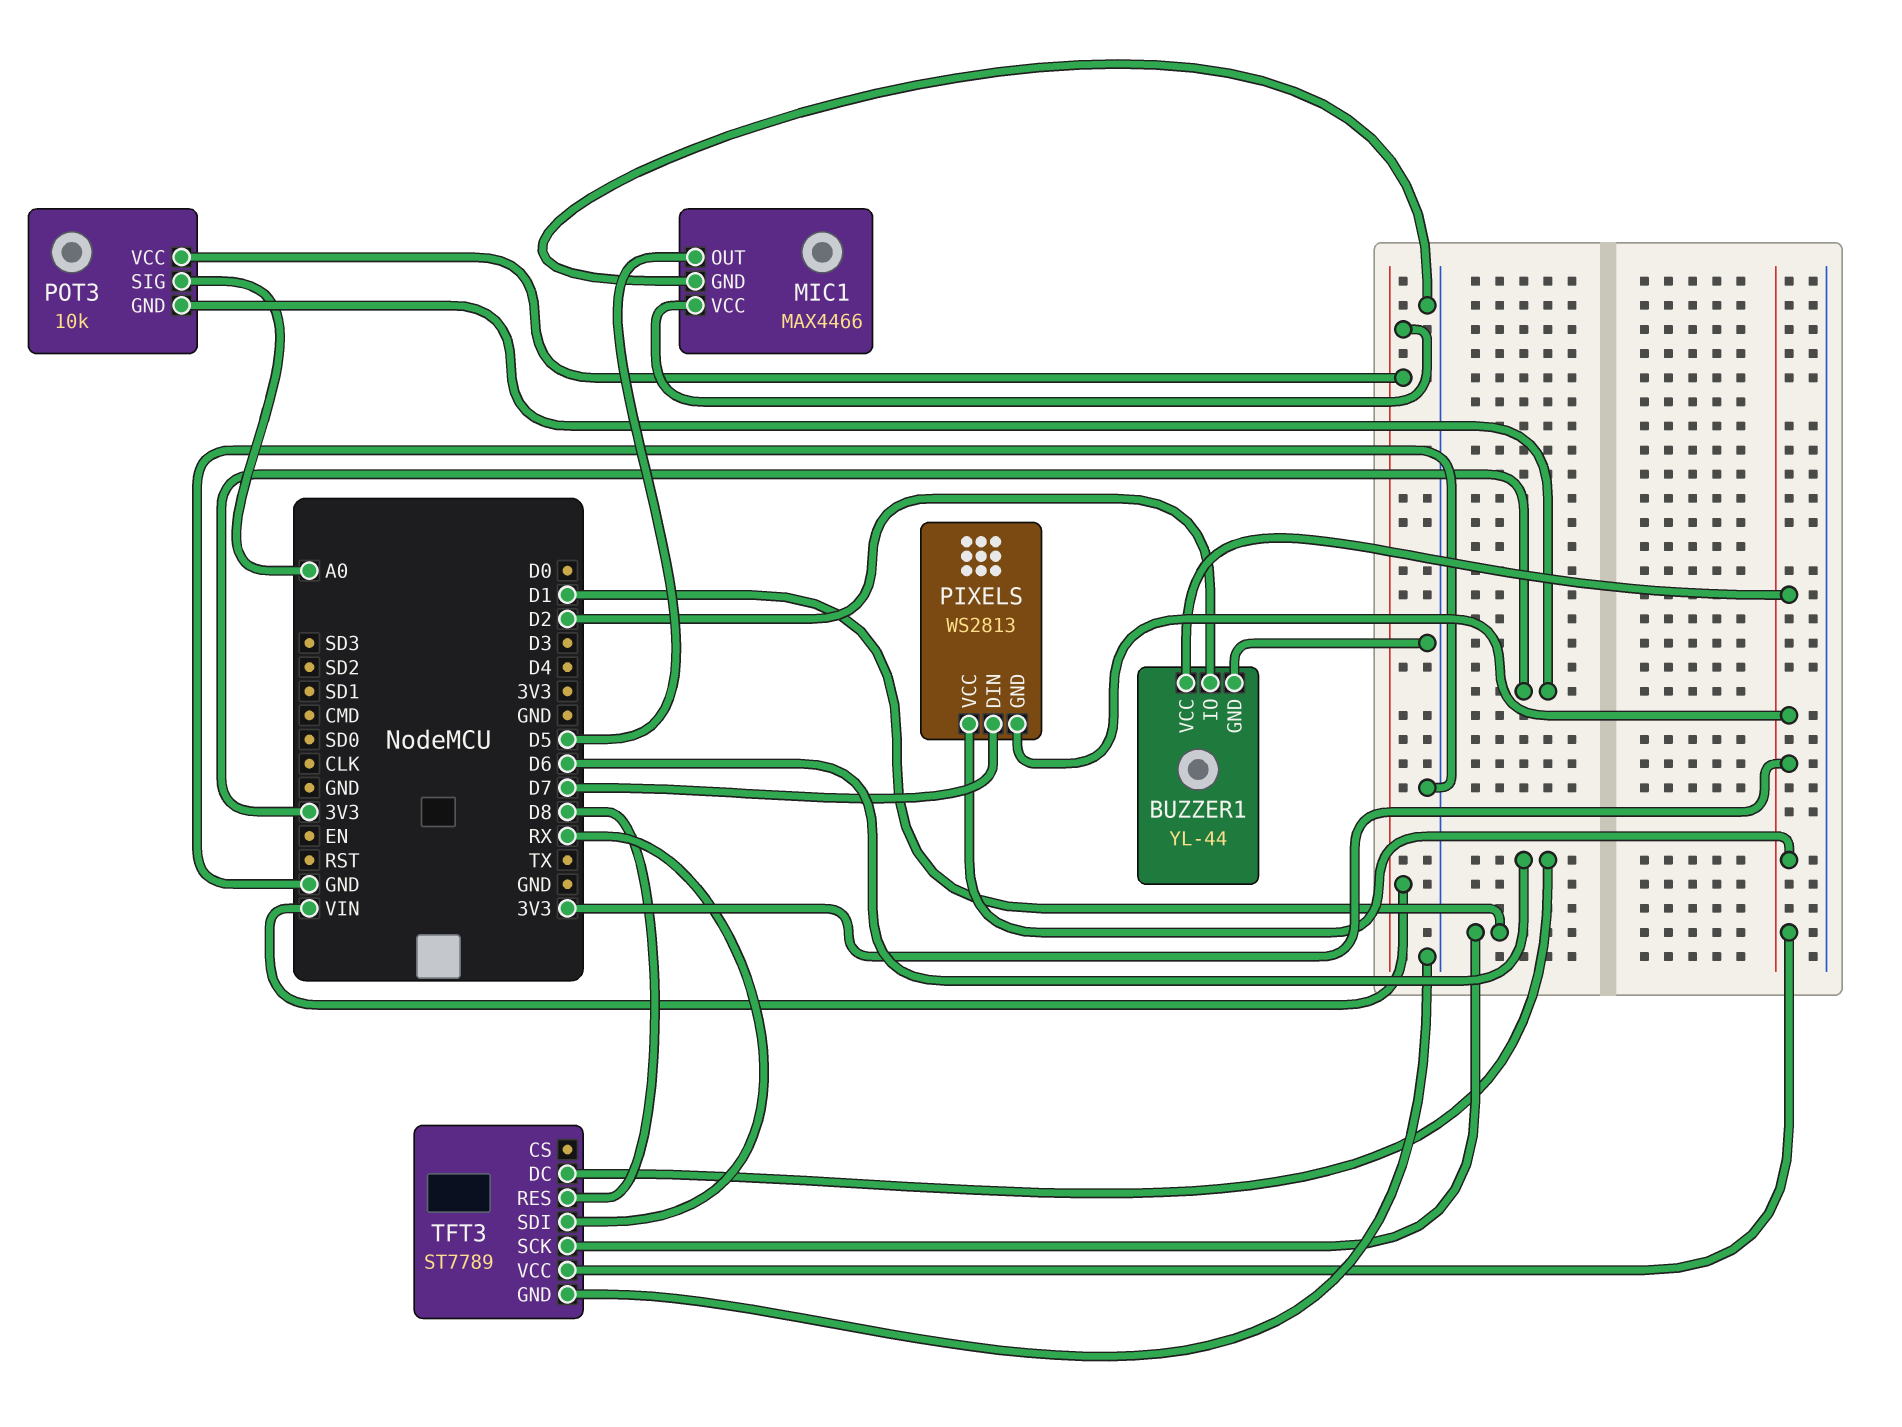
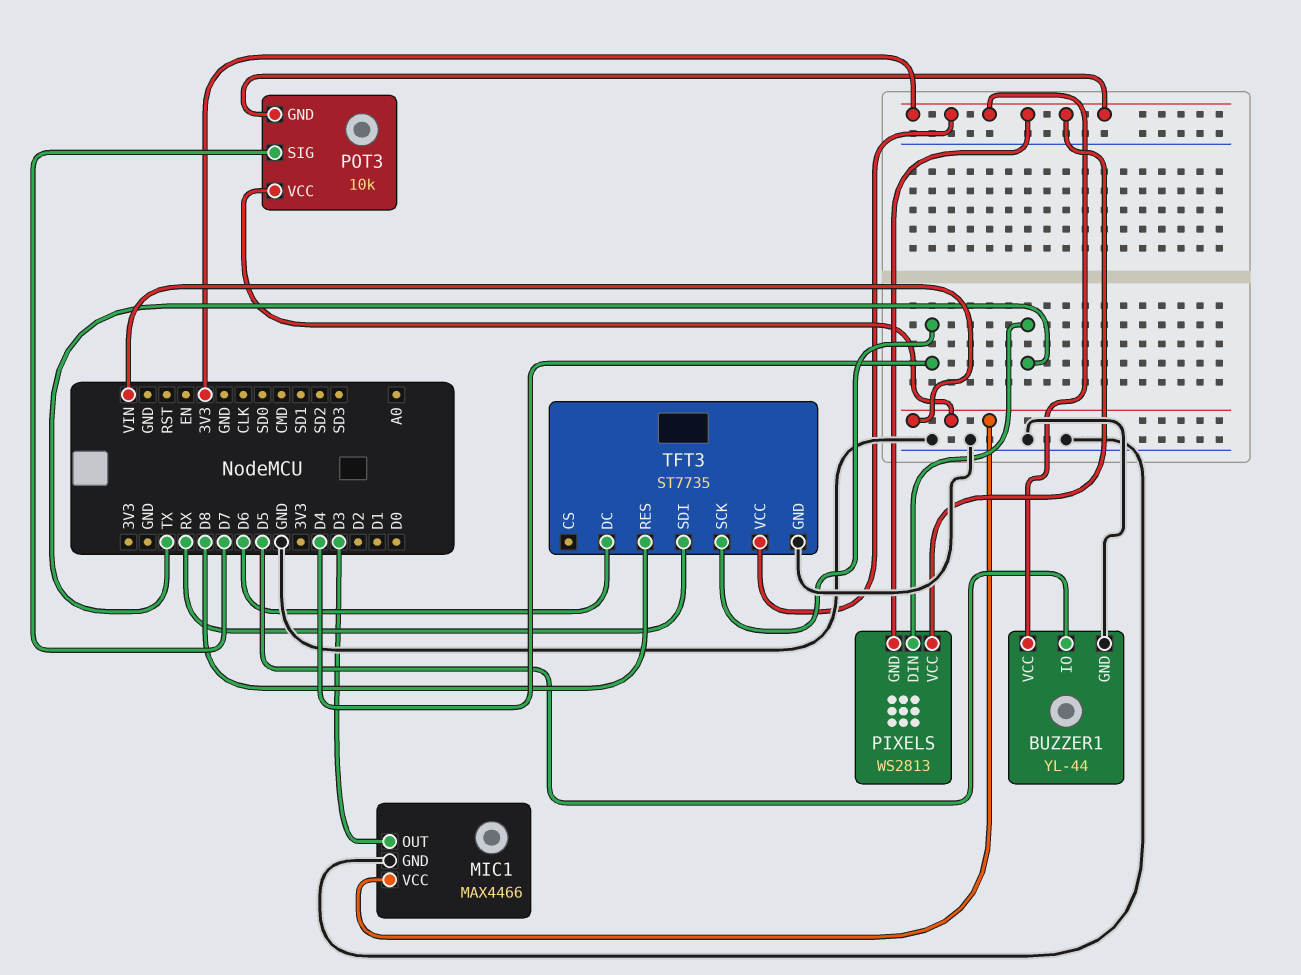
BUZZER1 pin IO: D2 -> D5
MIC1 pin OUT: D5 -> D3
PIXELS pin DIN: D7 -> TX
POT3 pin SIG: A0 -> D7
TFT3: ST7789 -> ST7735
TFT3 pin SCK: D1 -> D4

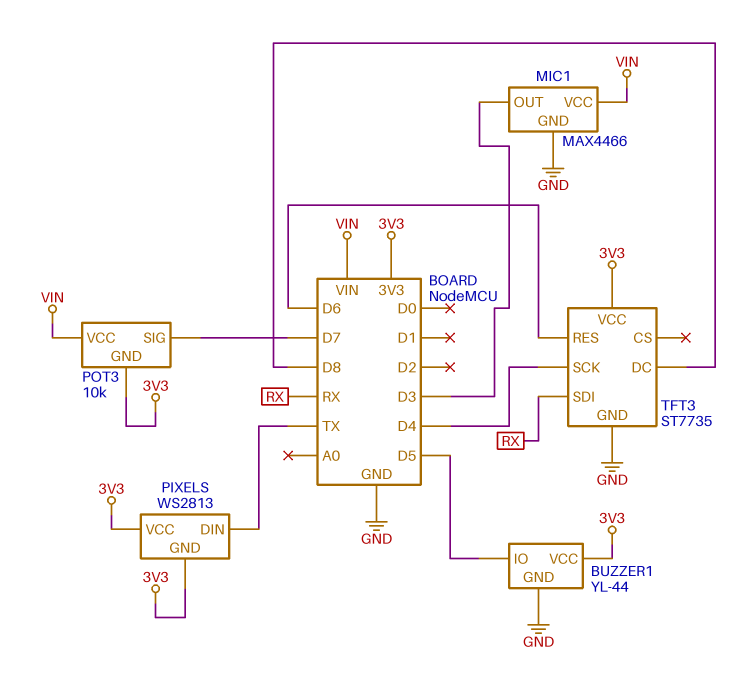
TFT3 pin DC: D6 -> D8
TFT3 pin RES: D8 -> D6

